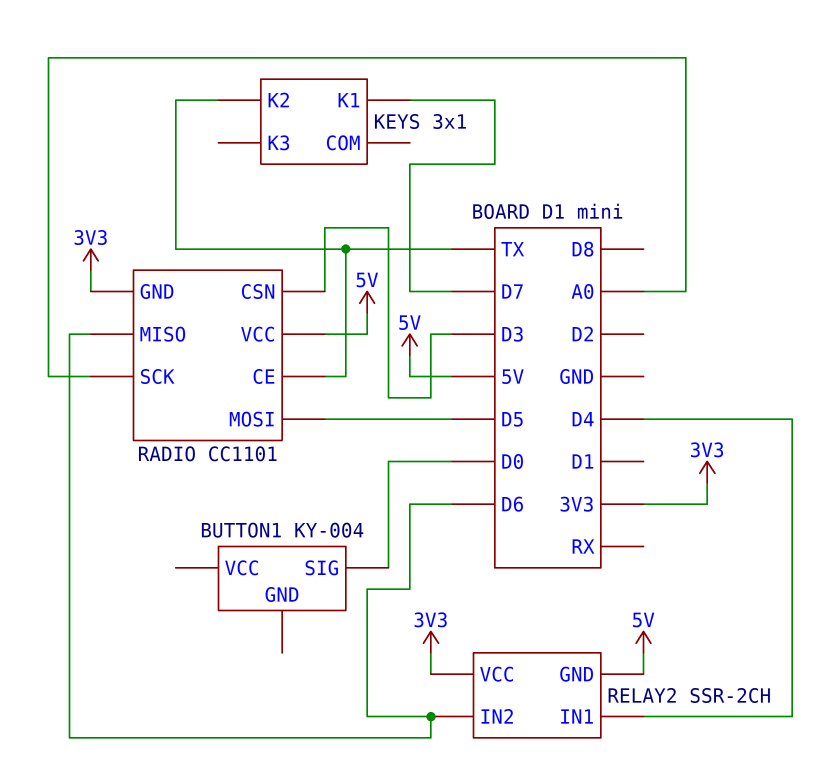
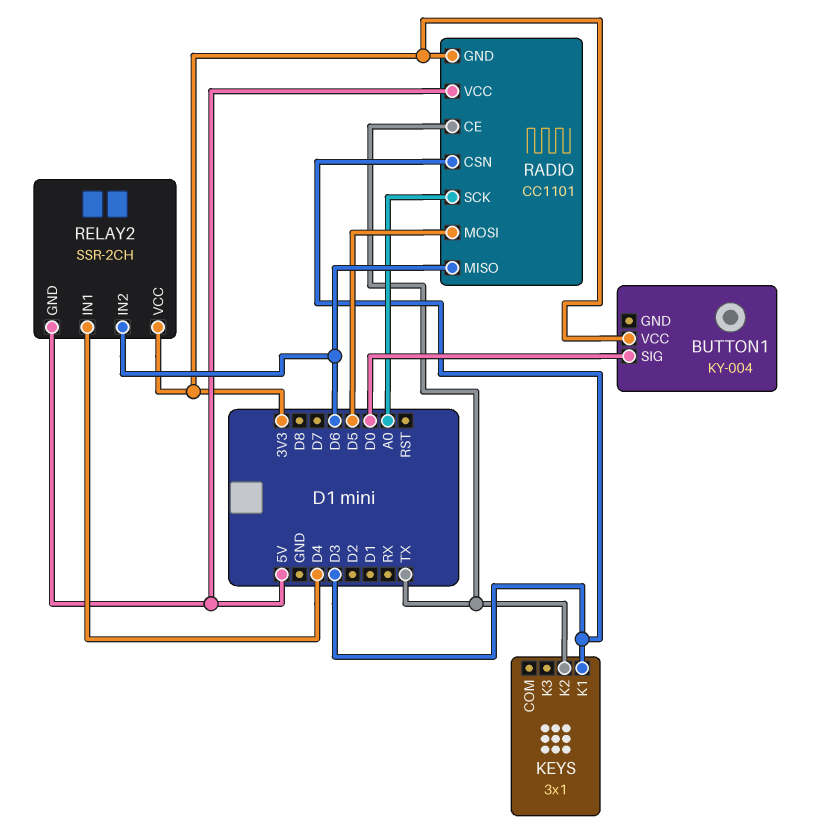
BUTTON1 pin VCC: none -> 3V3
KEYS pin K1: D7 -> D3

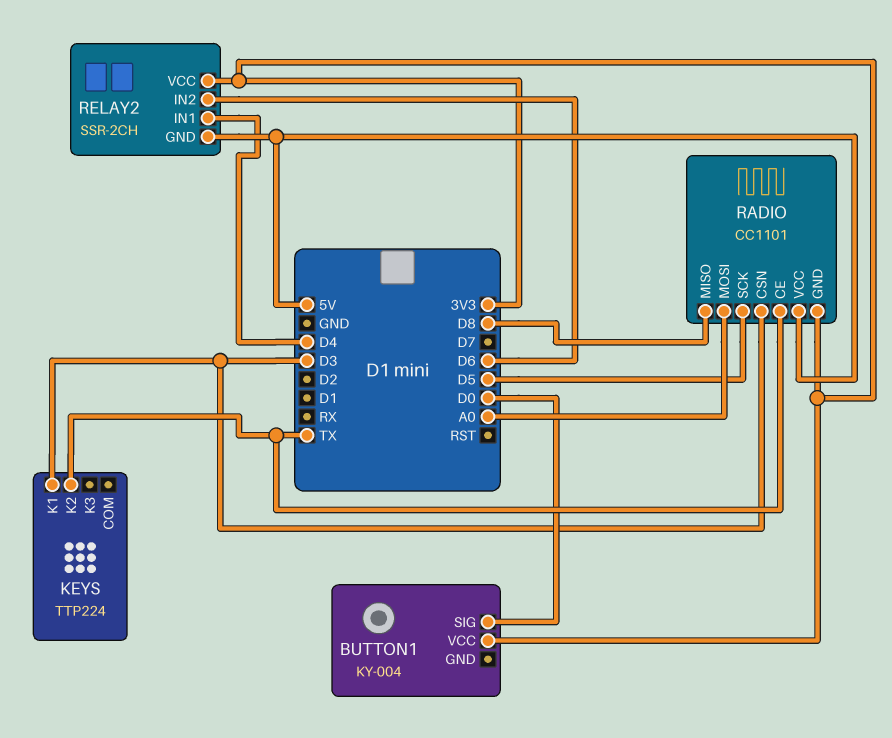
KEYS: 3x1 -> TTP224
RADIO pin MISO: D6 -> D8
RADIO pin MOSI: D5 -> A0
RADIO pin SCK: A0 -> D5

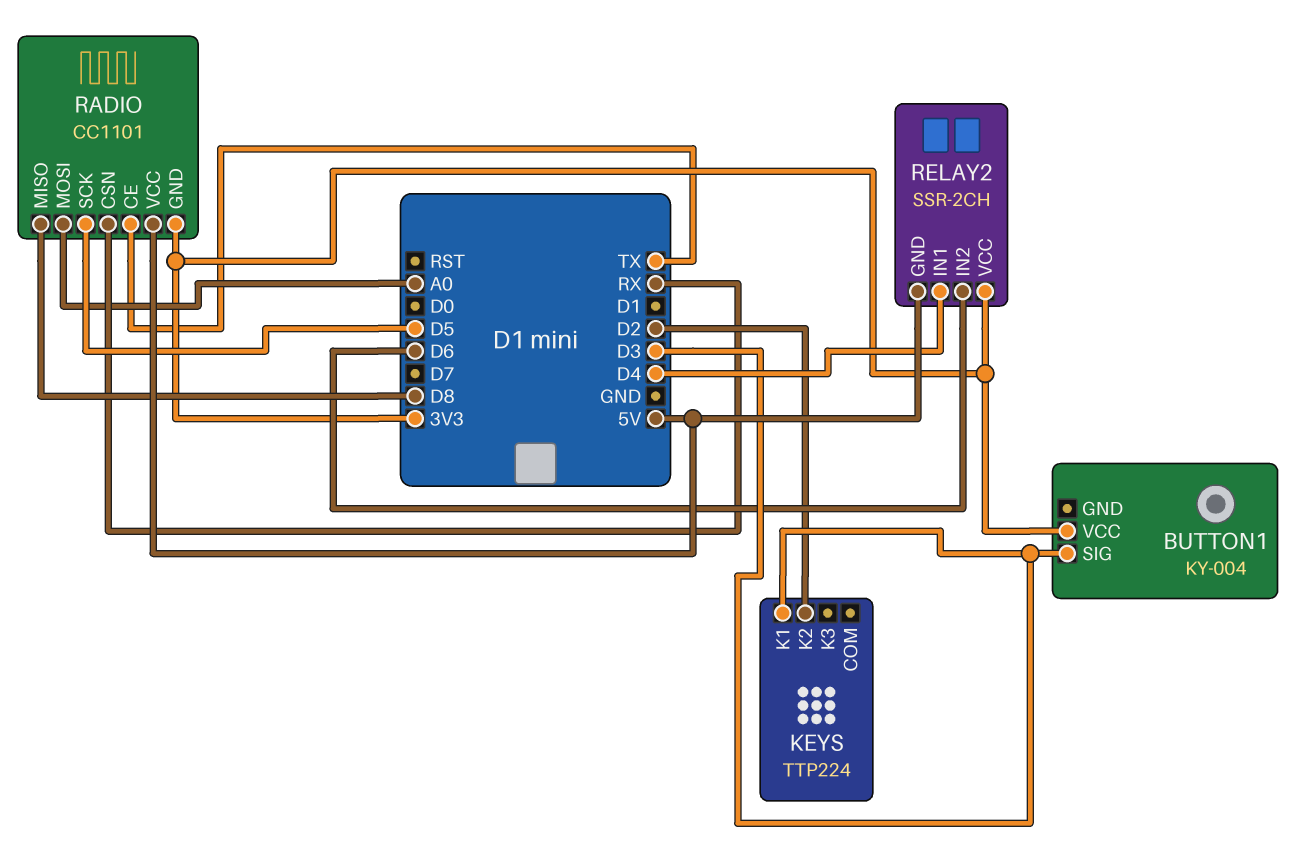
BUTTON1 pin SIG: D0 -> D3
KEYS pin K2: TX -> D2
RADIO pin CSN: D3 -> RX

